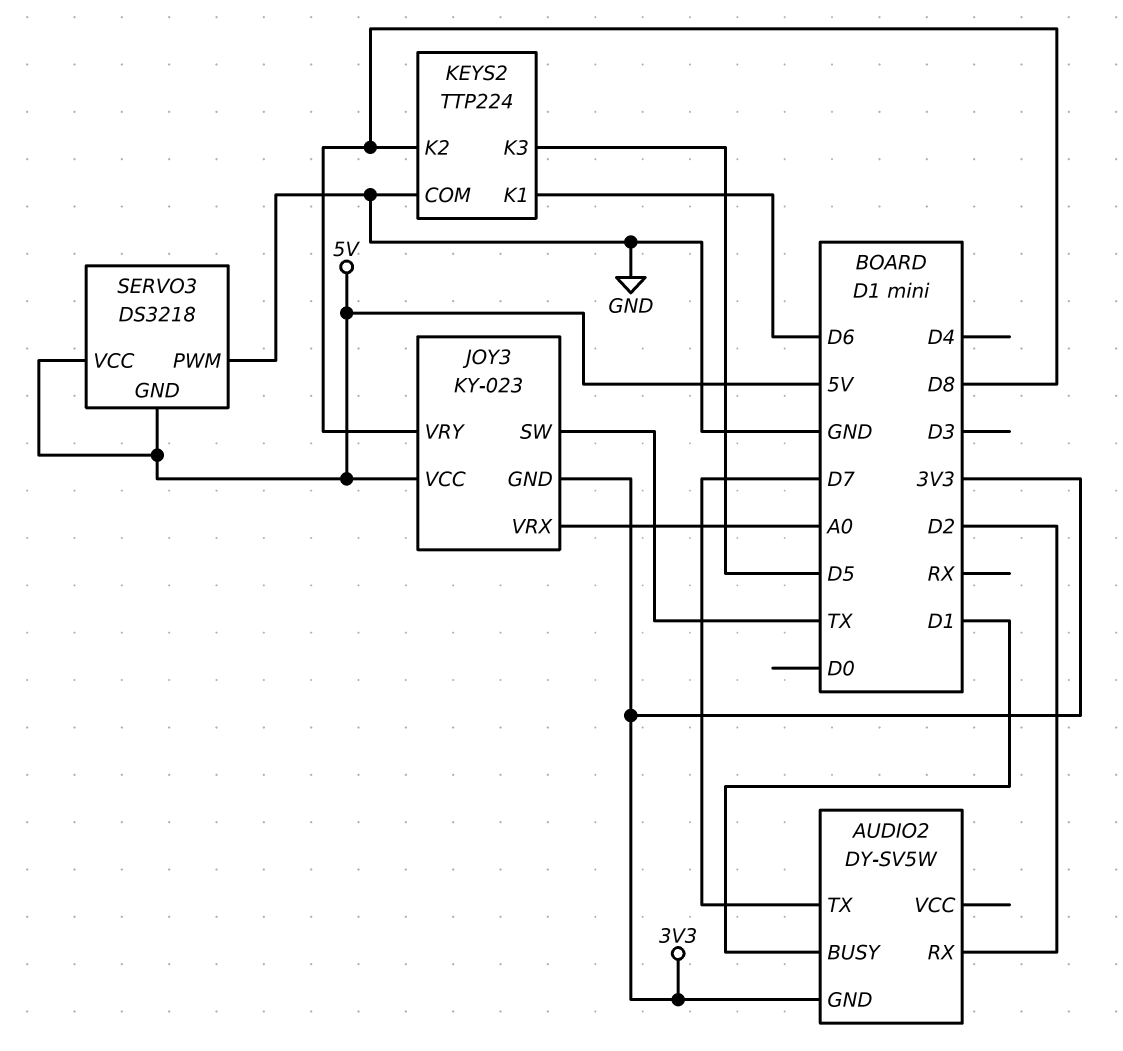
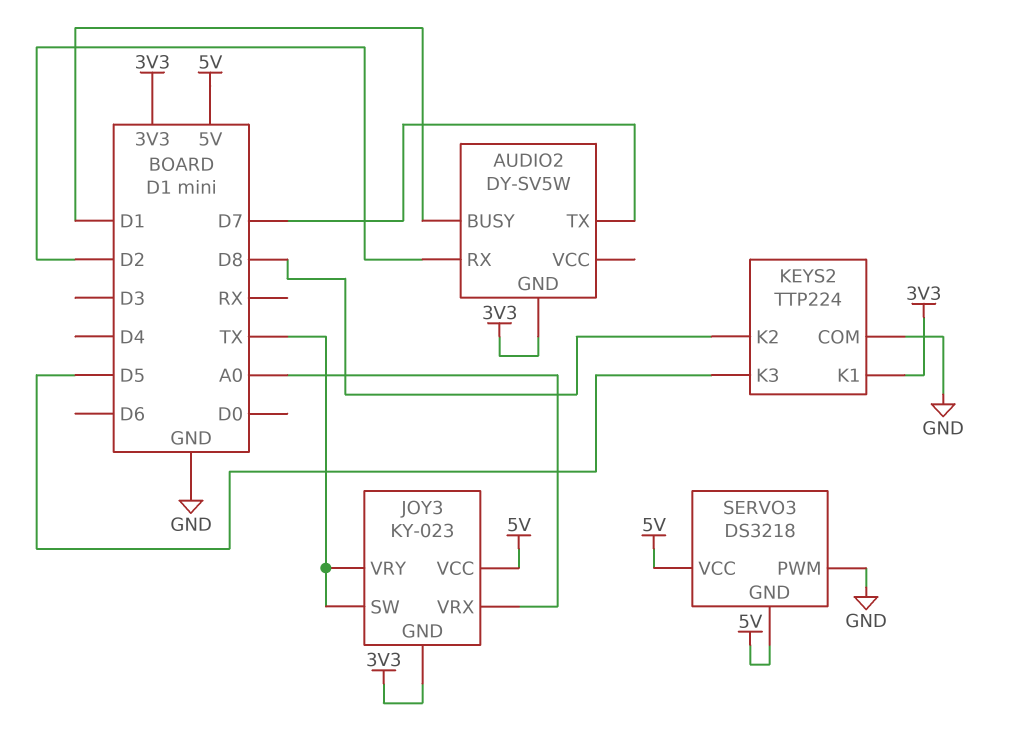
JOY3 pin VRY: D8 -> TX
KEYS2 pin K1: D6 -> 3V3

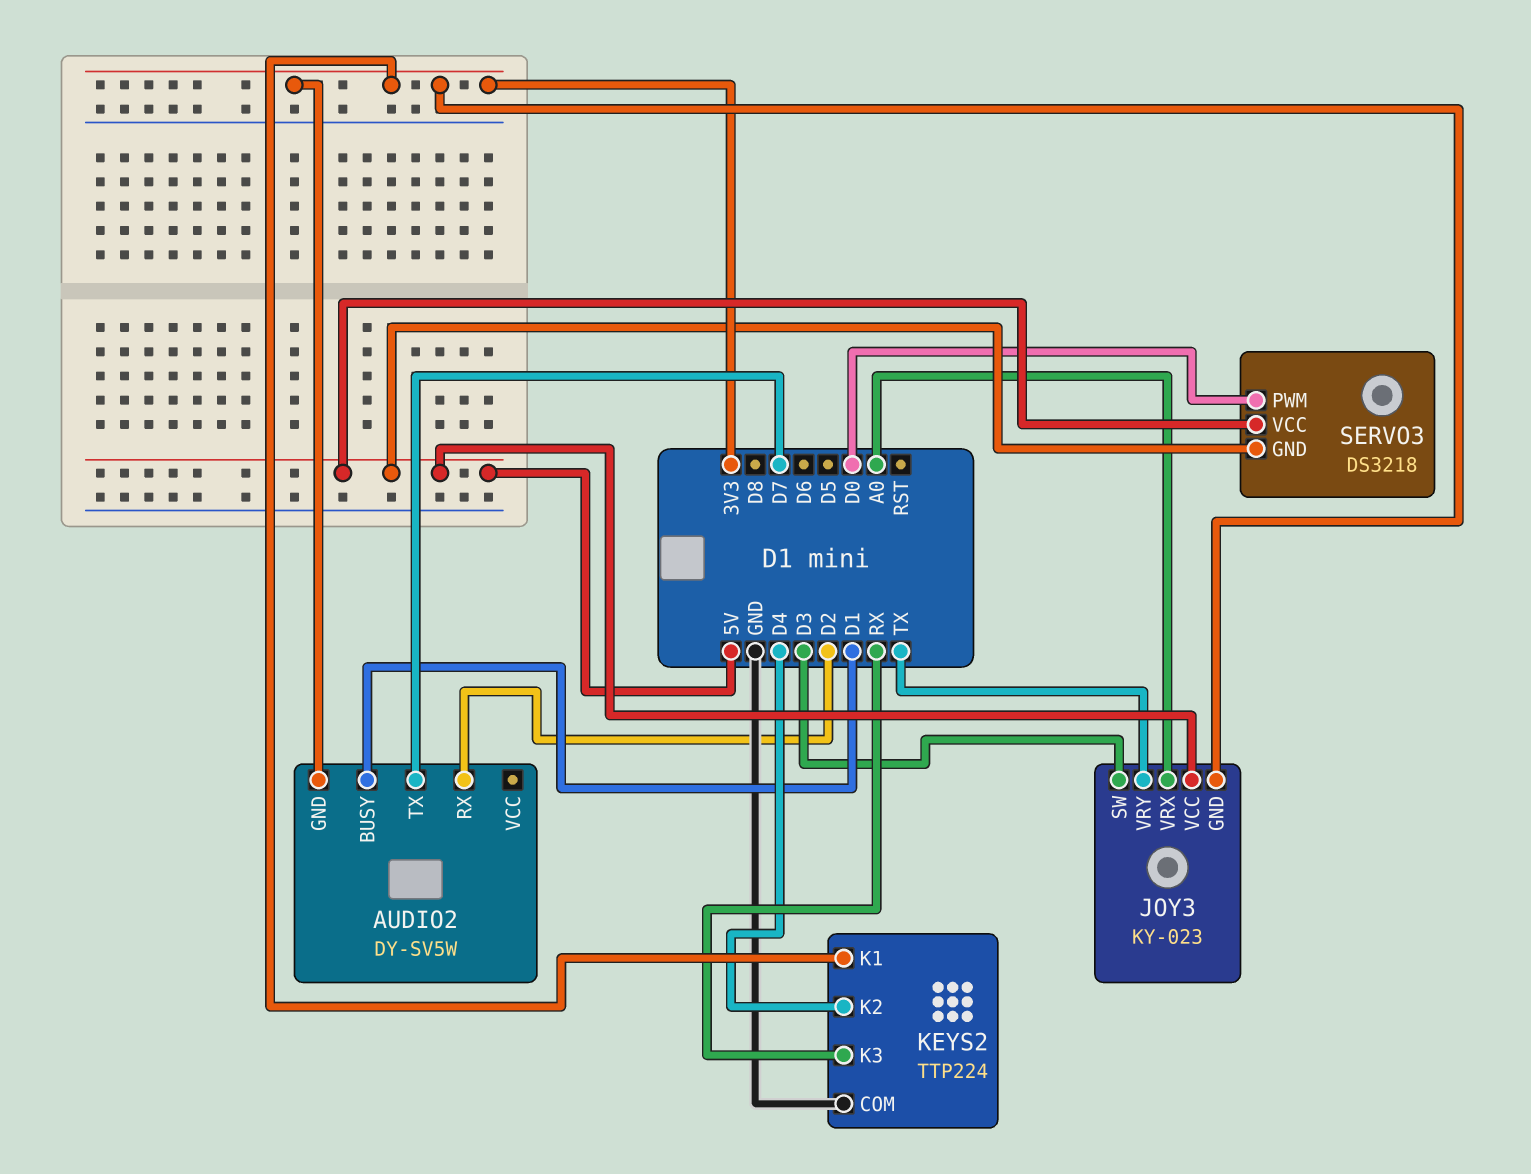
JOY3 pin SW: TX -> D3
KEYS2 pin K2: D8 -> D4
KEYS2 pin K3: D5 -> RX
SERVO3 pin PWM: GND -> D0

